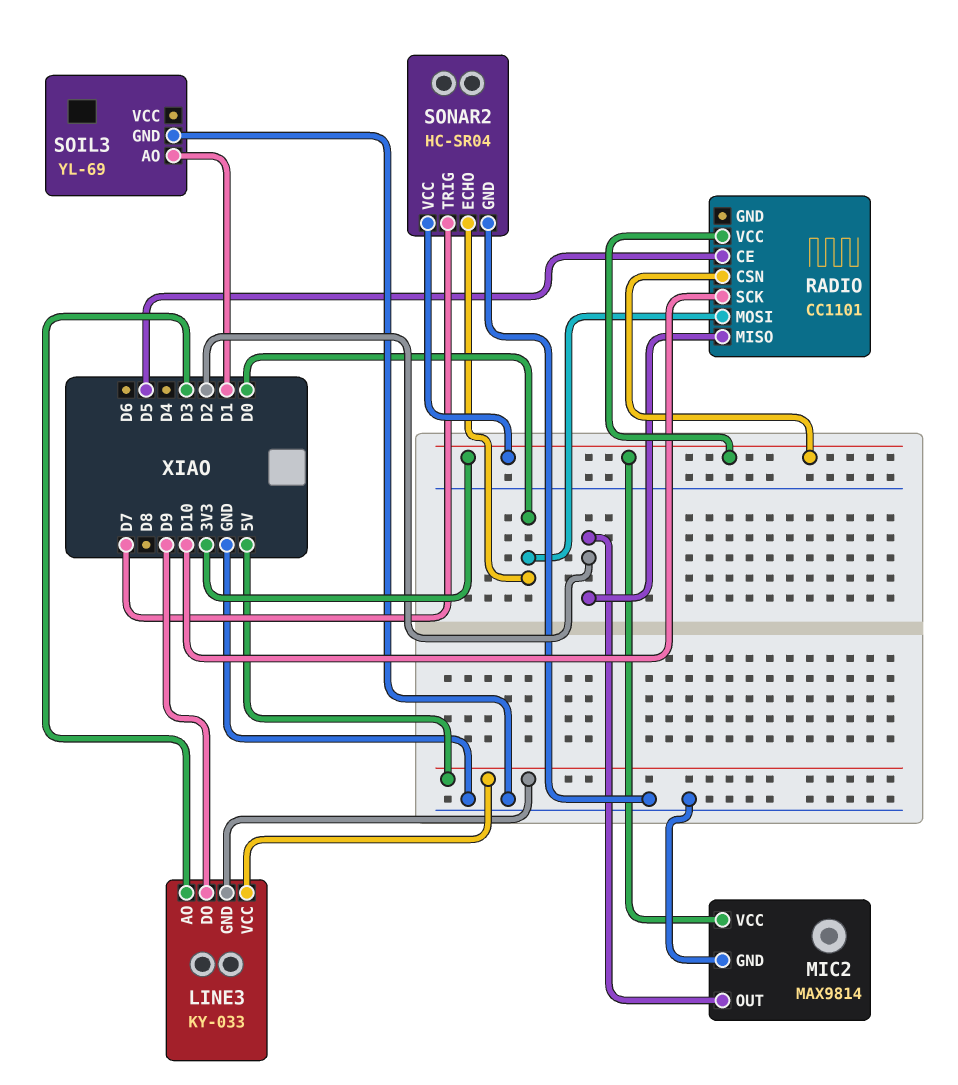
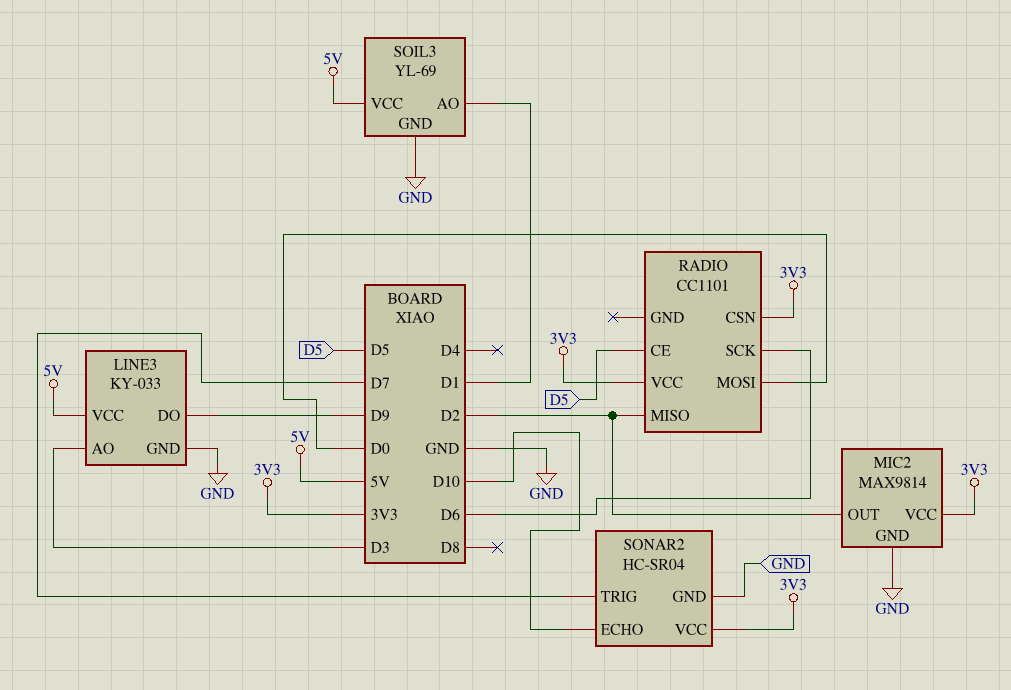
LINE3 pin GND: 5V -> GND
RADIO pin SCK: D10 -> D6
SOIL3 pin VCC: none -> 5V
SONAR2 pin ECHO: D0 -> D10

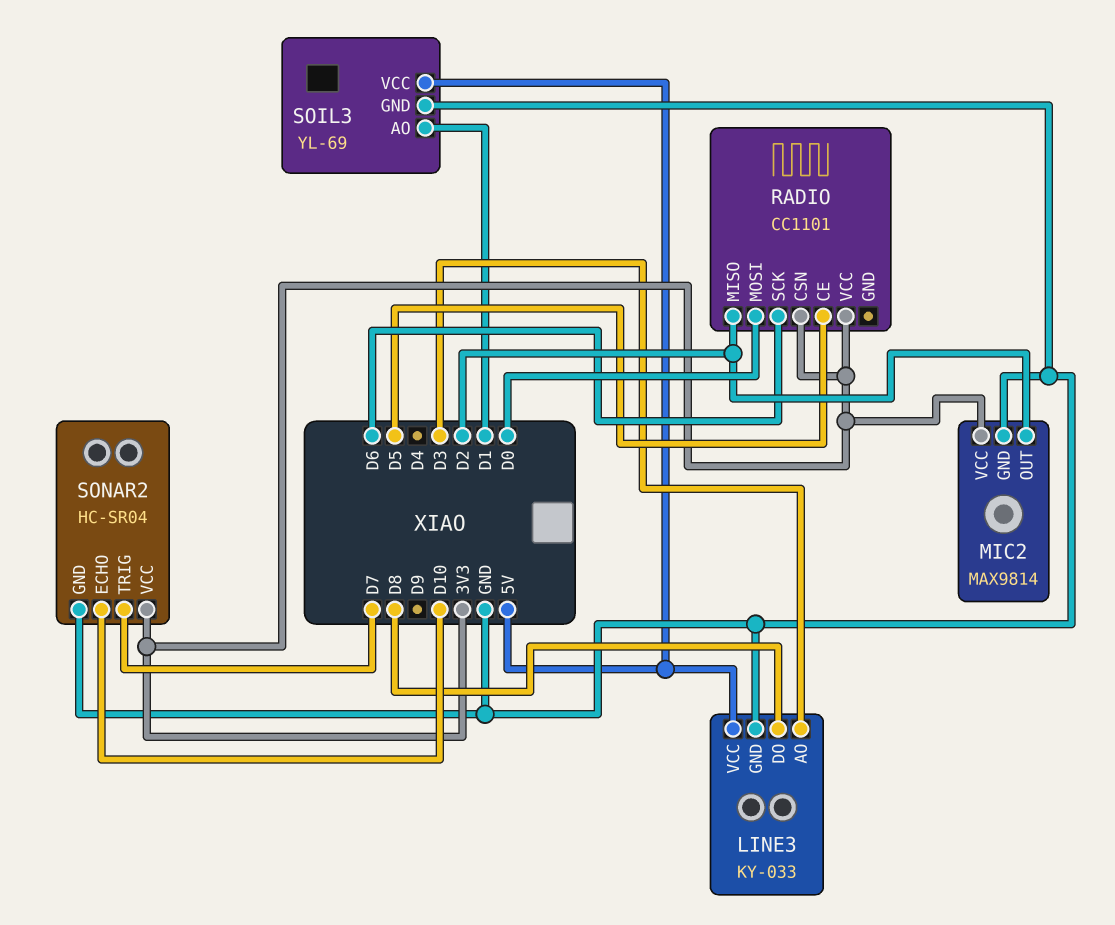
LINE3 pin DO: D9 -> D8

